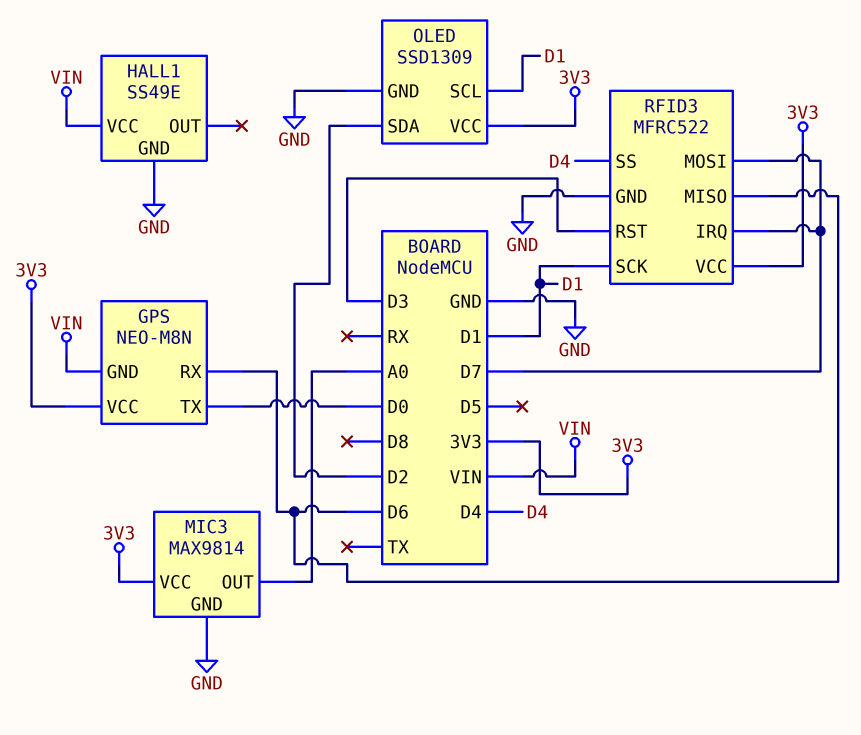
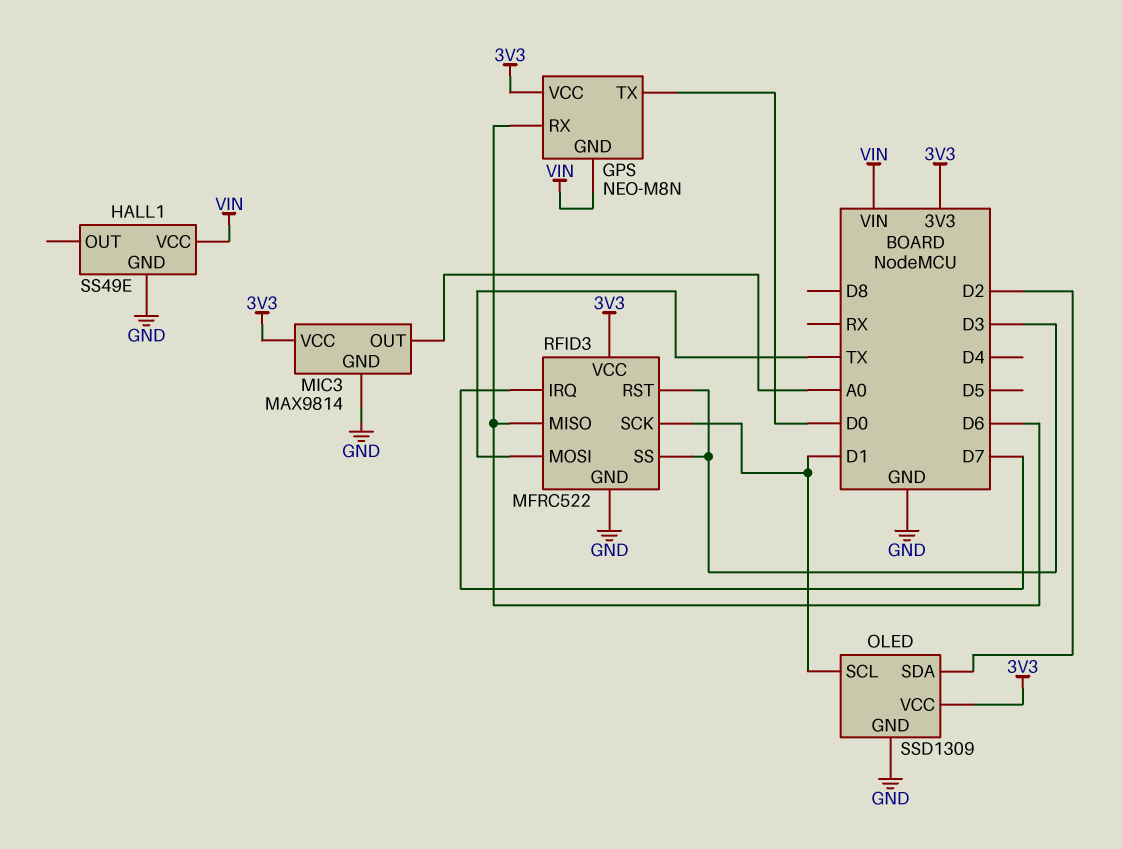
RFID3 pin MOSI: D7 -> TX
RFID3 pin SS: D4 -> D3

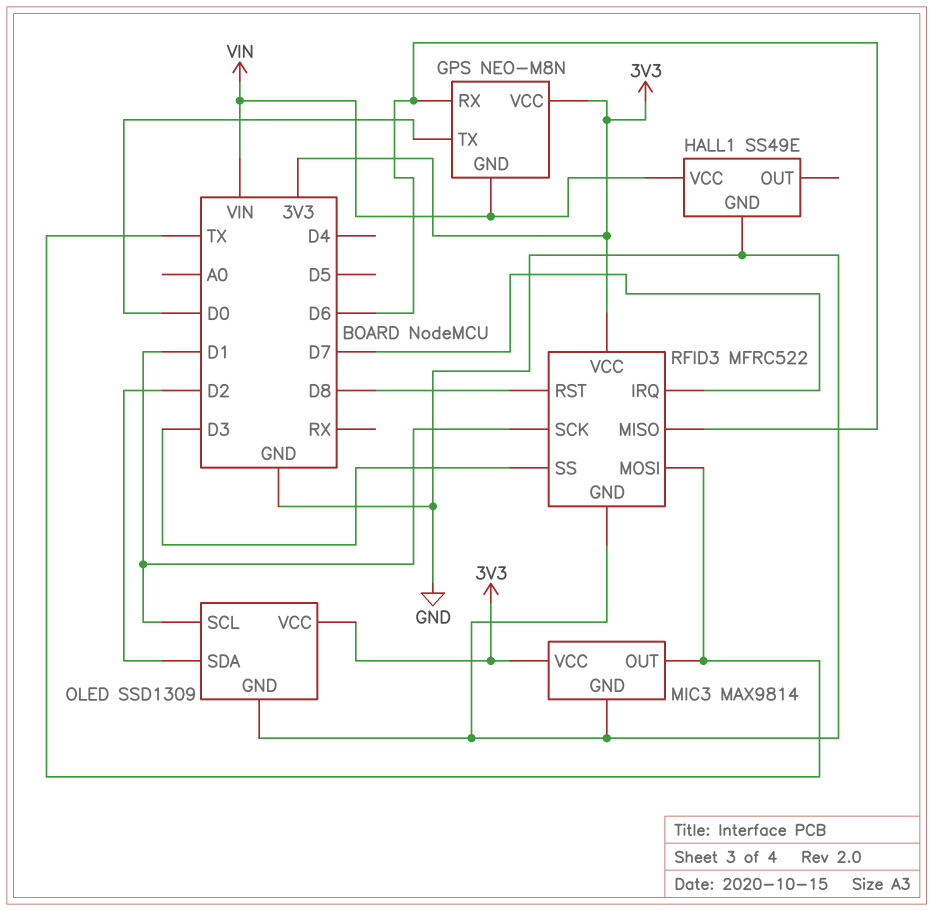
MIC3 pin OUT: A0 -> TX
RFID3 pin RST: D3 -> D8

